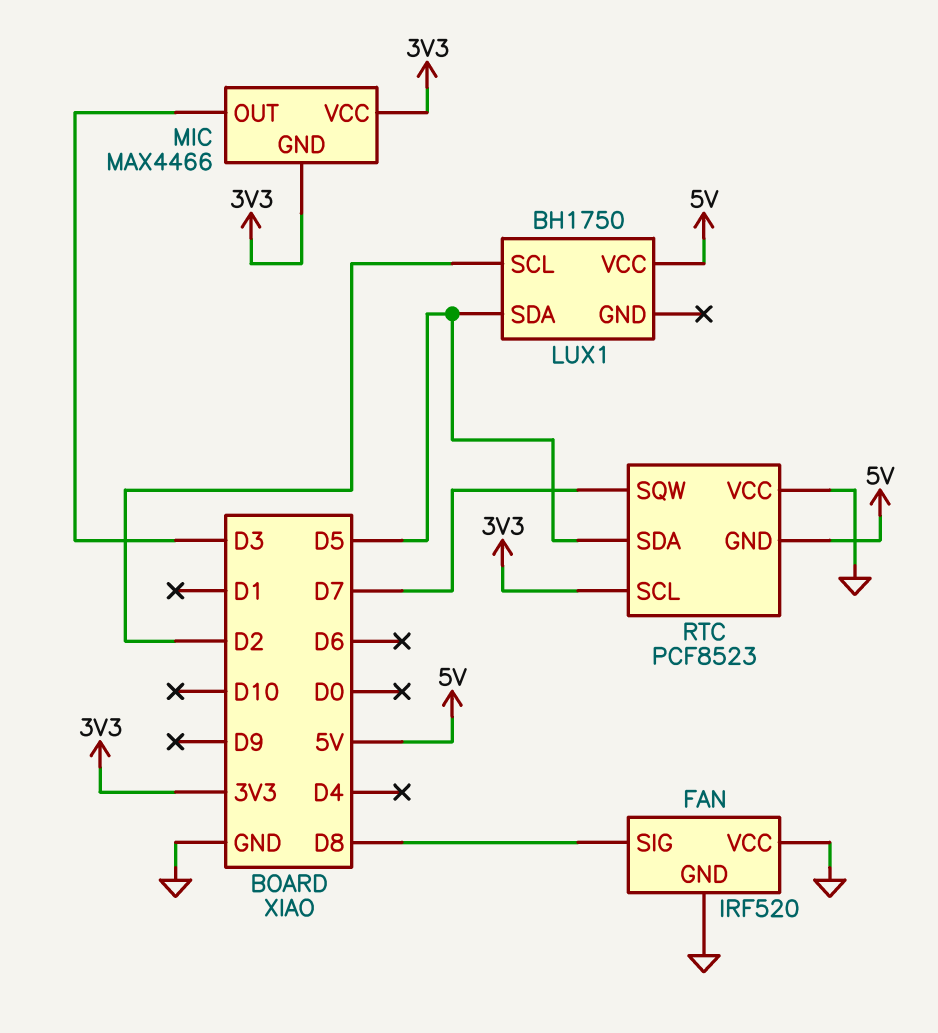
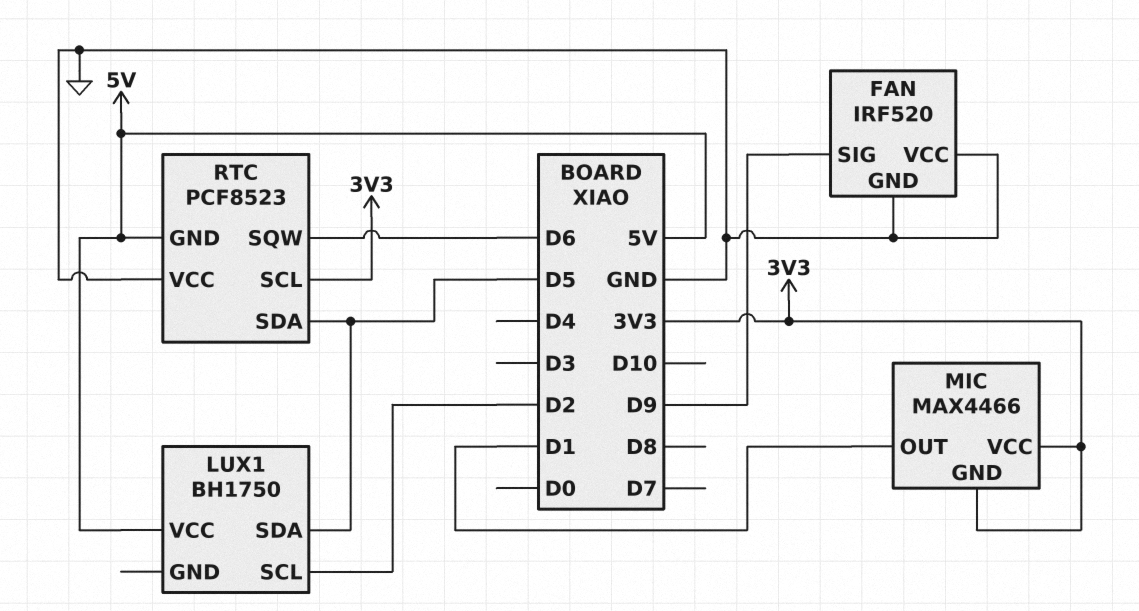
FAN pin SIG: D8 -> D9
MIC pin OUT: D3 -> D1
RTC pin SQW: D7 -> D6

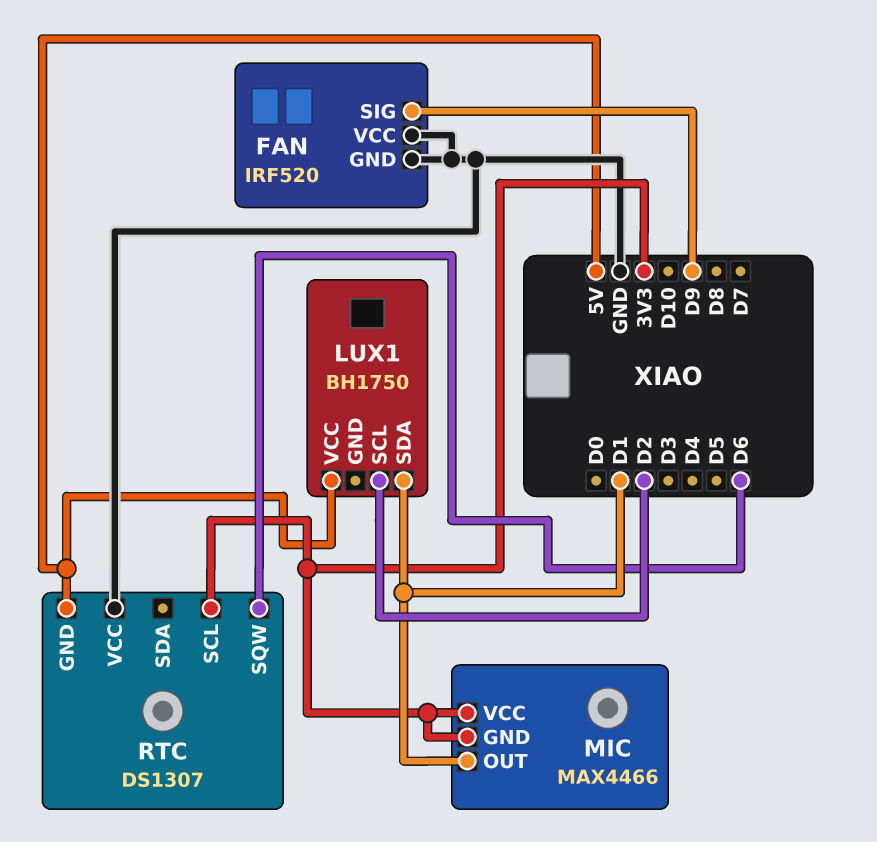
LUX1 pin SDA: D5 -> D1
RTC: PCF8523 -> DS1307
RTC pin SDA: D5 -> none

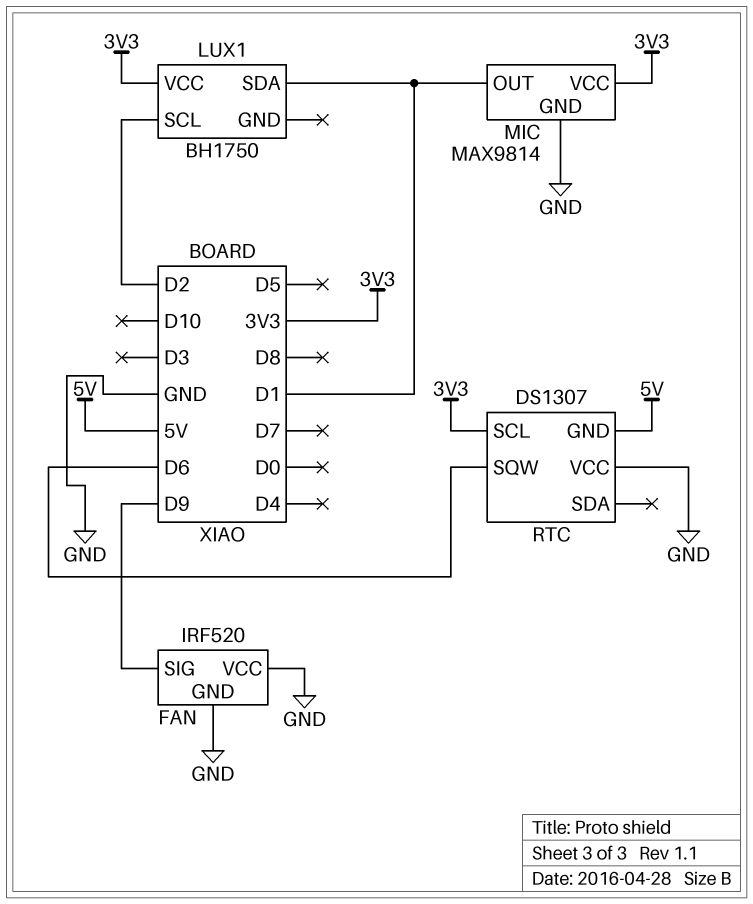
LUX1 pin VCC: 5V -> 3V3
MIC: MAX4466 -> MAX9814
MIC pin GND: 3V3 -> GND

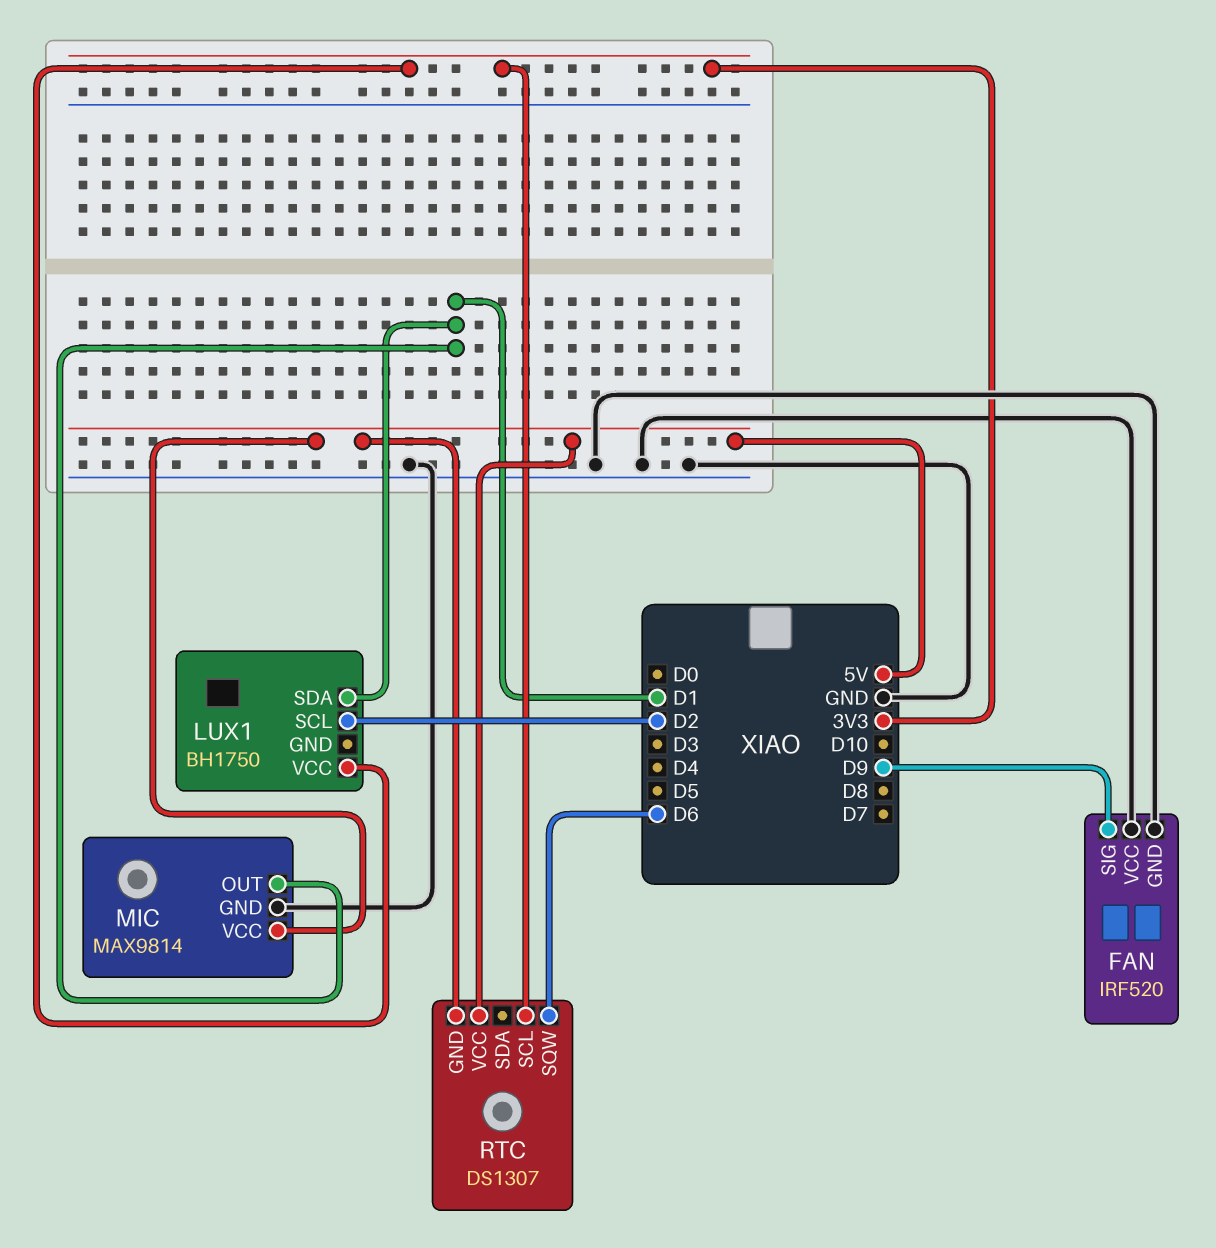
MIC pin VCC: 3V3 -> 5V
RTC pin VCC: GND -> 5V

